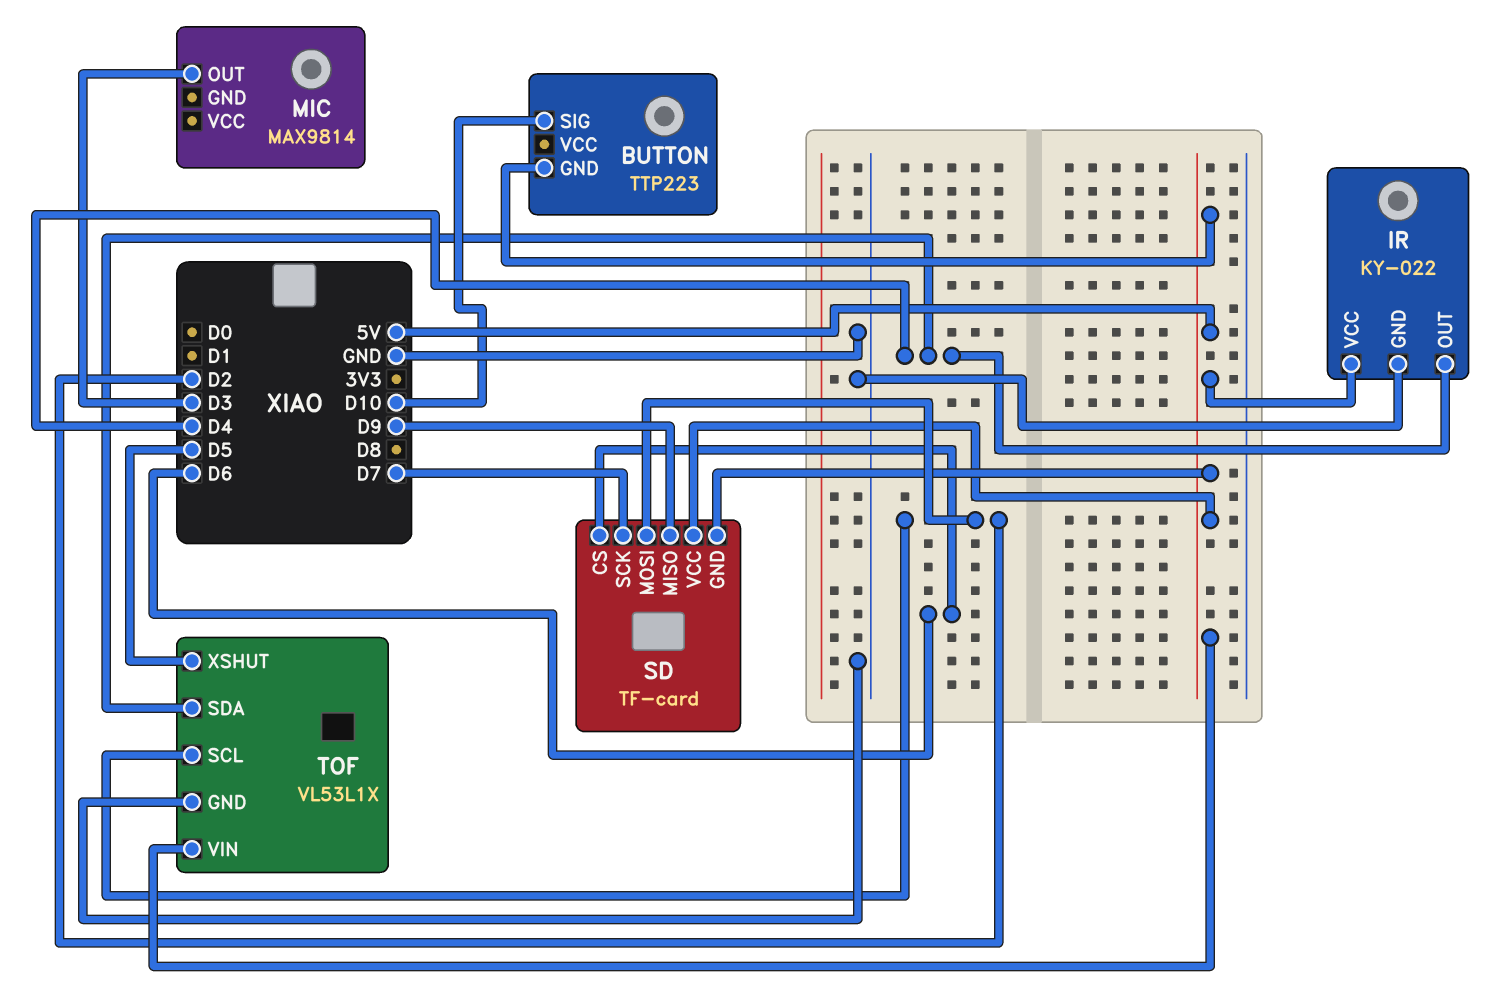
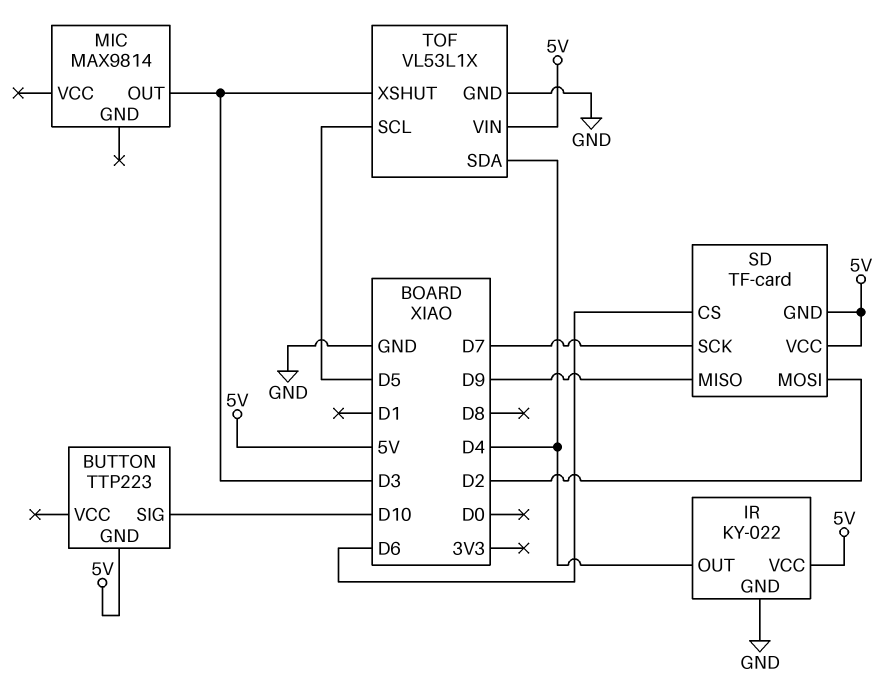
TOF pin SCL: D2 -> D5
TOF pin XSHUT: D5 -> D3

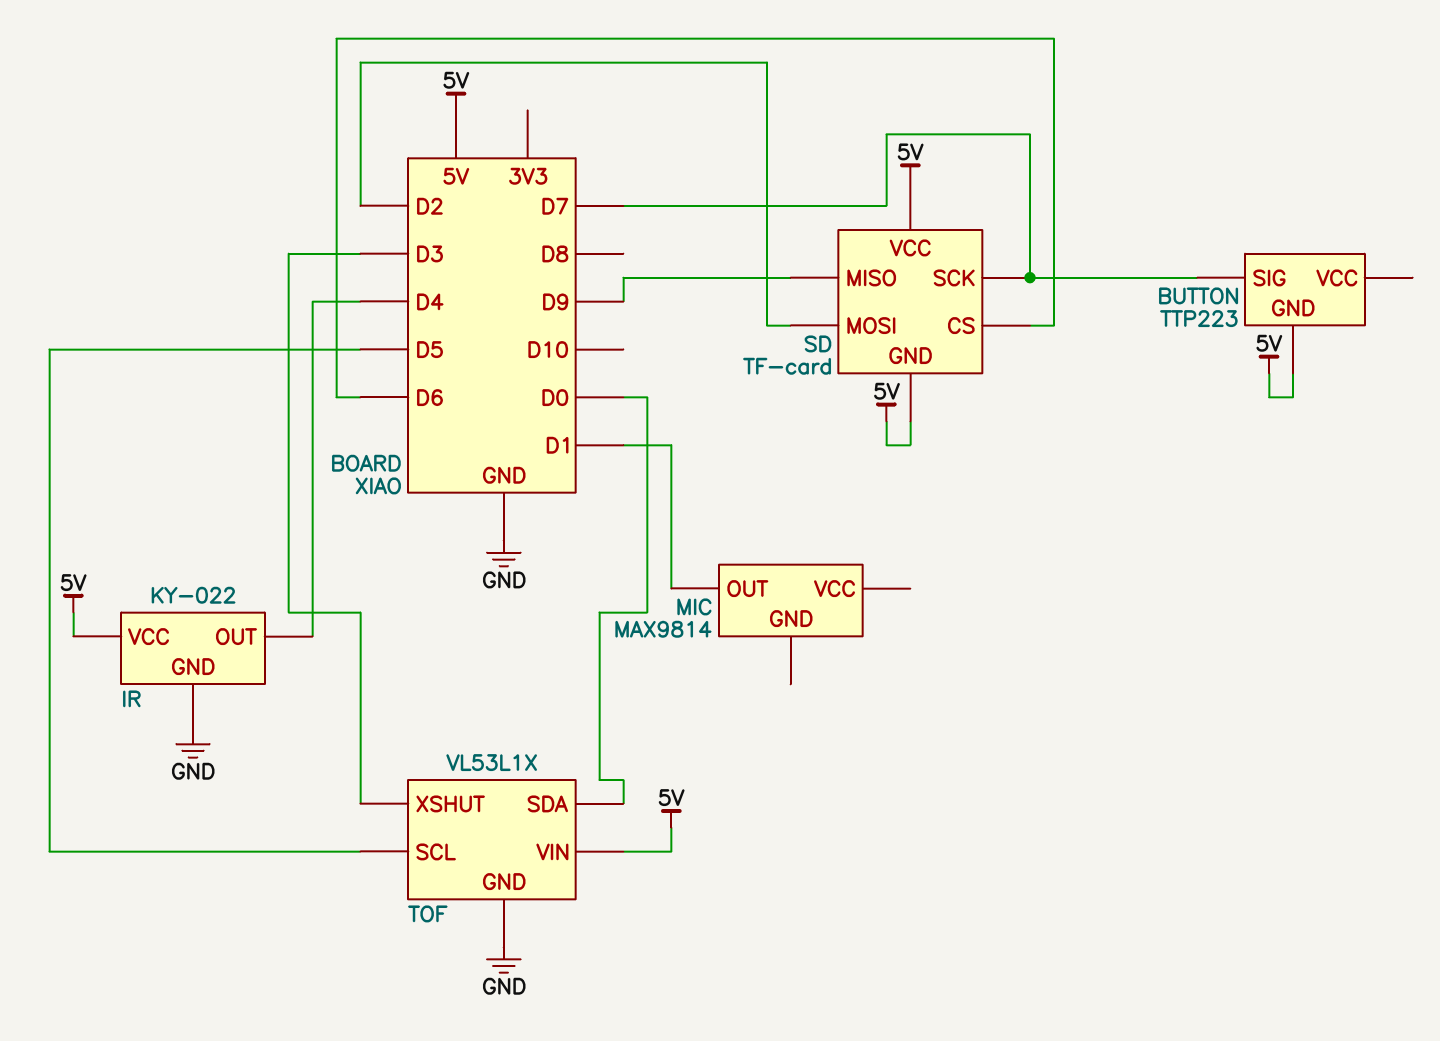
BUTTON pin SIG: D10 -> D7
MIC pin OUT: D3 -> D1
TOF pin SDA: D4 -> D0

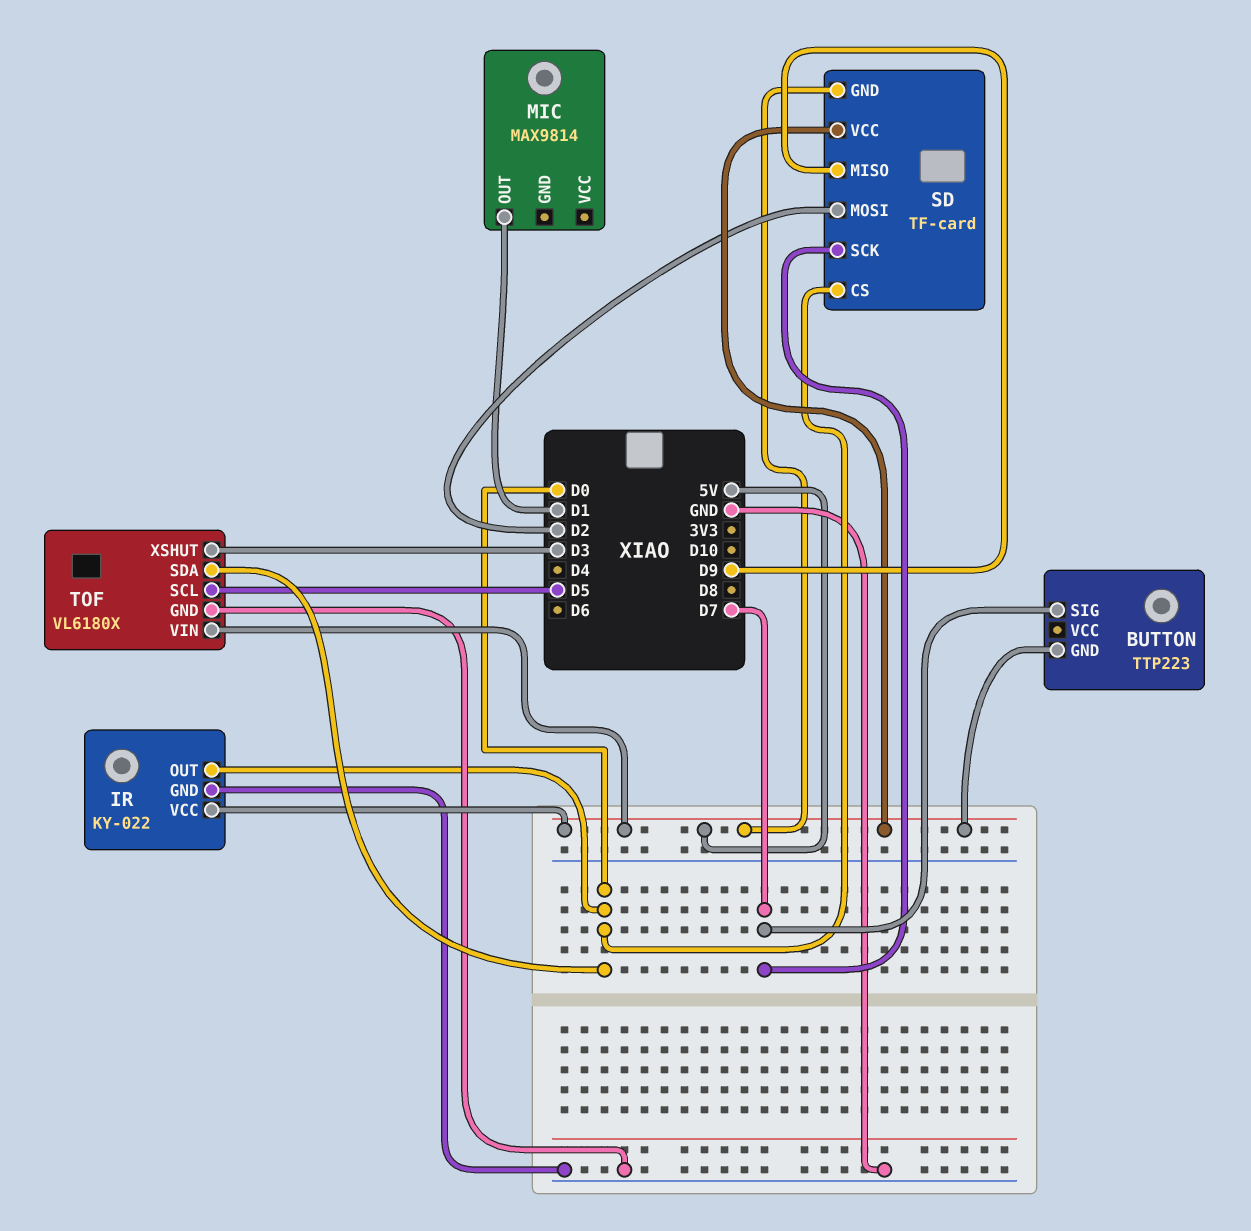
IR pin OUT: D4 -> D0
SD pin CS: D6 -> D0
TOF: VL53L1X -> VL6180X

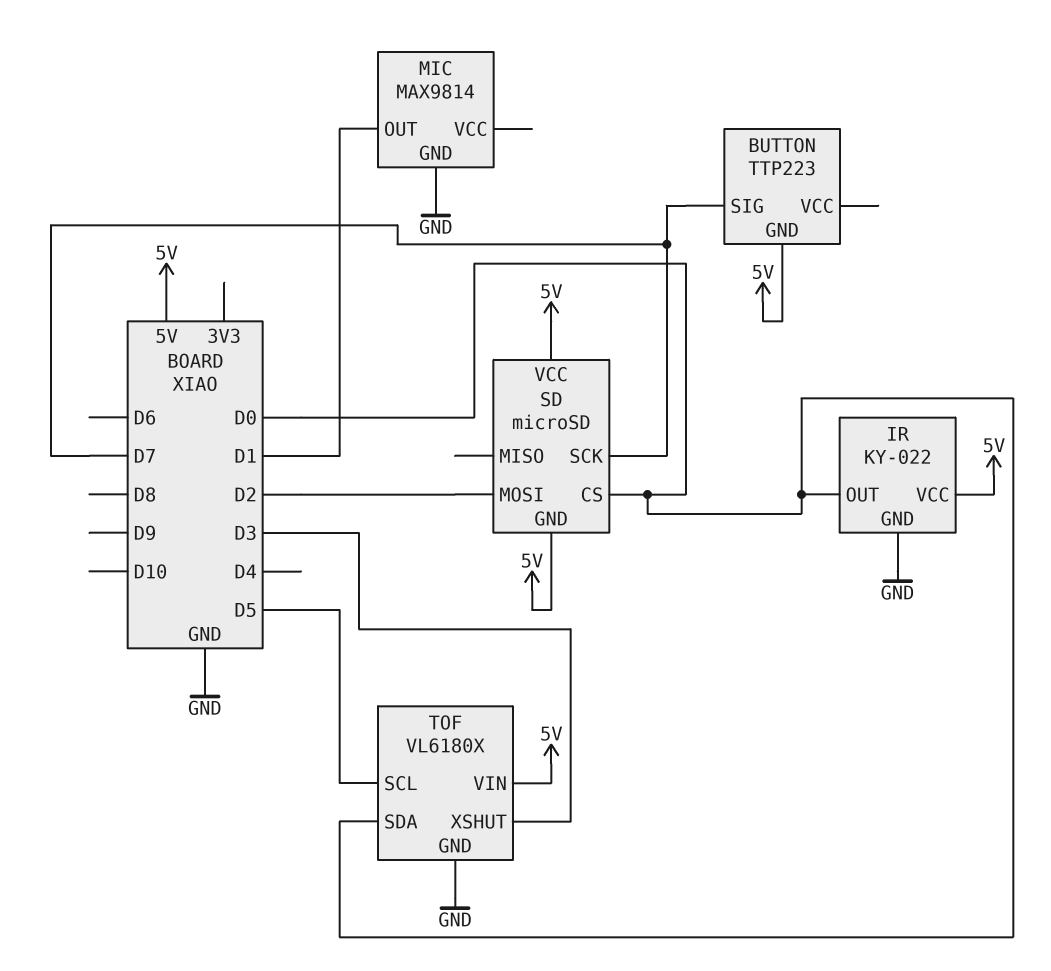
MIC pin GND: none -> GND
SD: TF-card -> microSD
SD pin MISO: D9 -> none

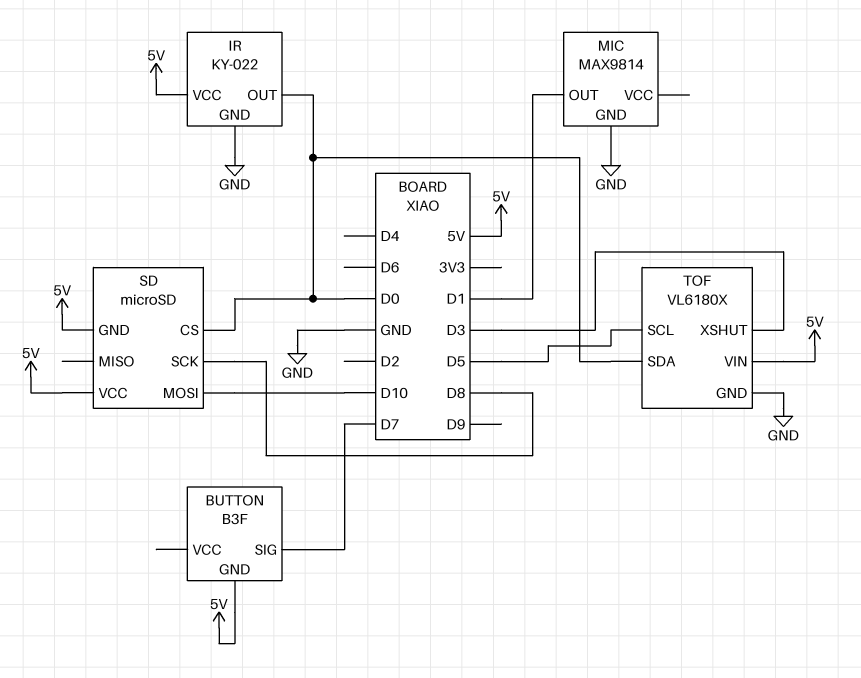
BUTTON: TTP223 -> B3F
SD pin MOSI: D2 -> D10
SD pin SCK: D7 -> D8

